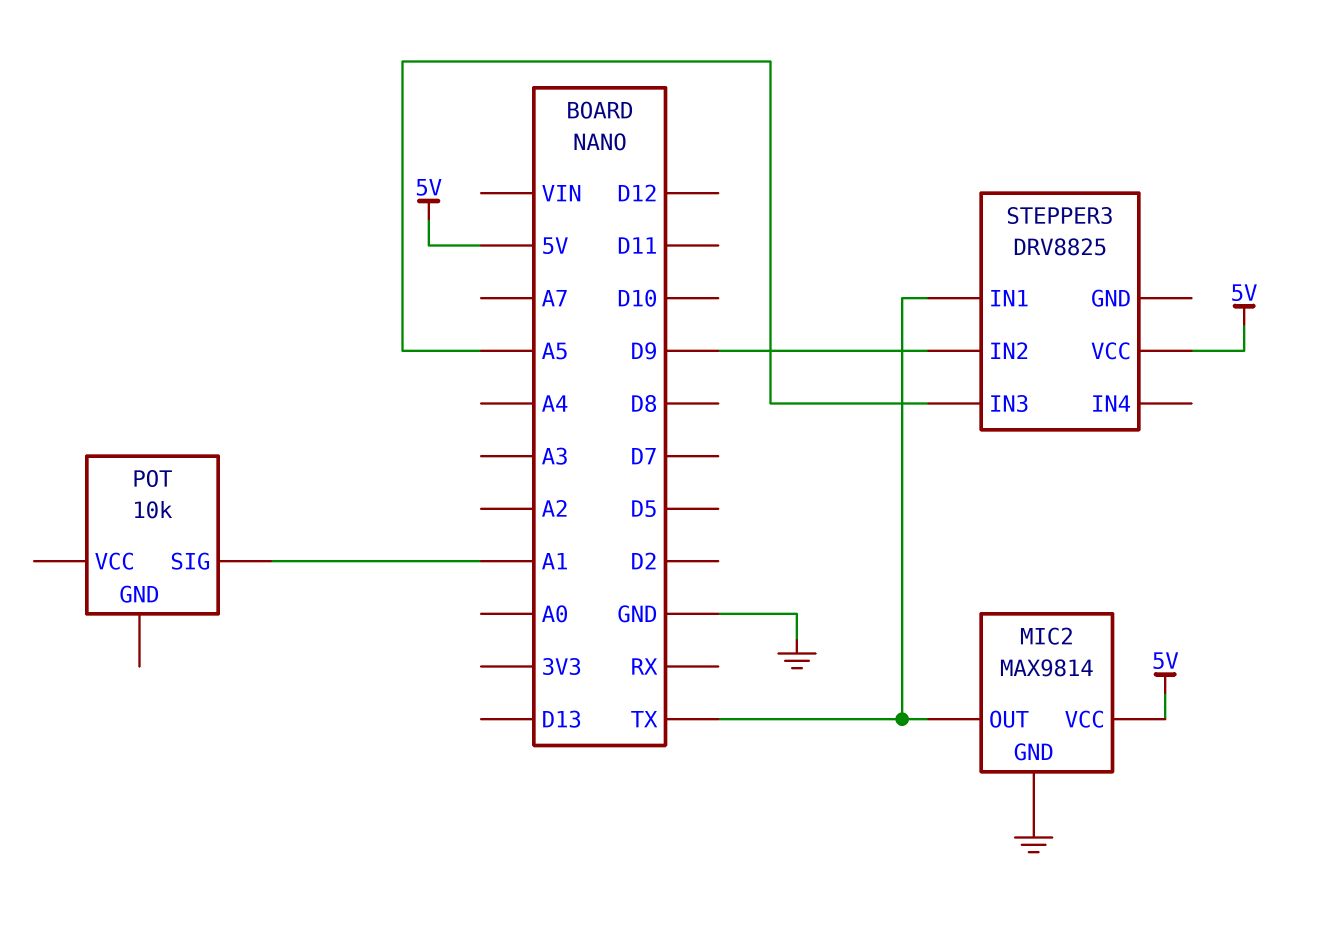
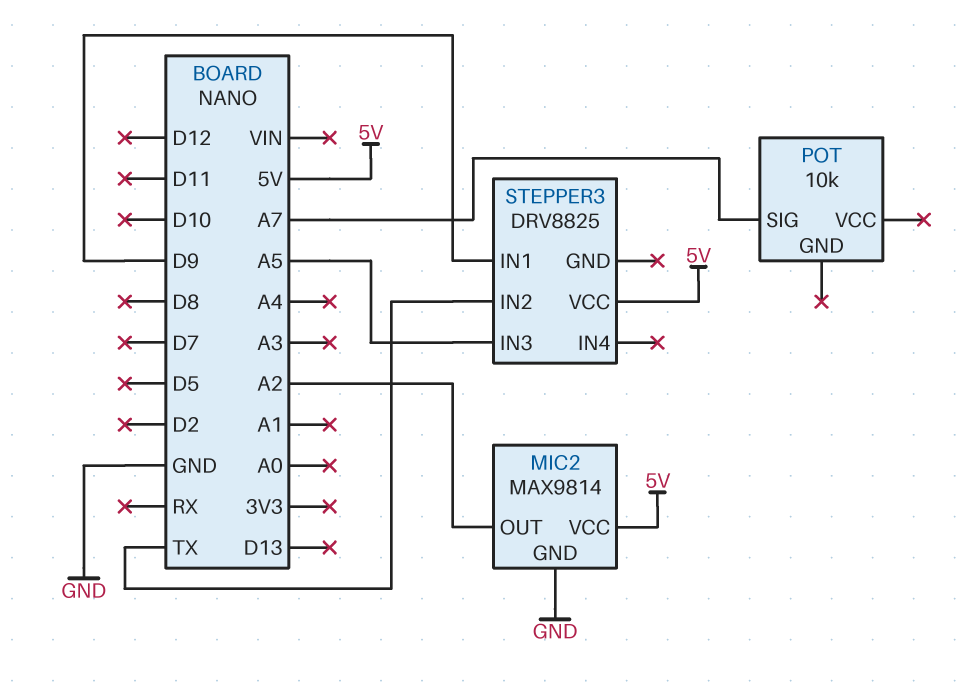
MIC2 pin OUT: TX -> A2
POT pin SIG: A1 -> A7
STEPPER3 pin IN1: TX -> D9
STEPPER3 pin IN2: D9 -> TX

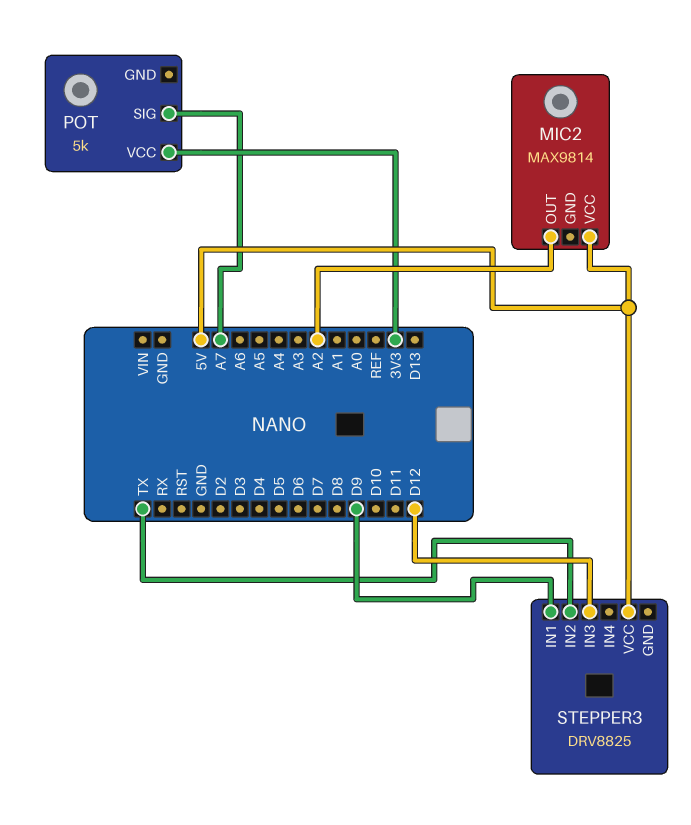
MIC2 pin GND: GND -> none
POT: 10k -> 5k
POT pin VCC: none -> 3V3
STEPPER3 pin IN3: A5 -> D12

